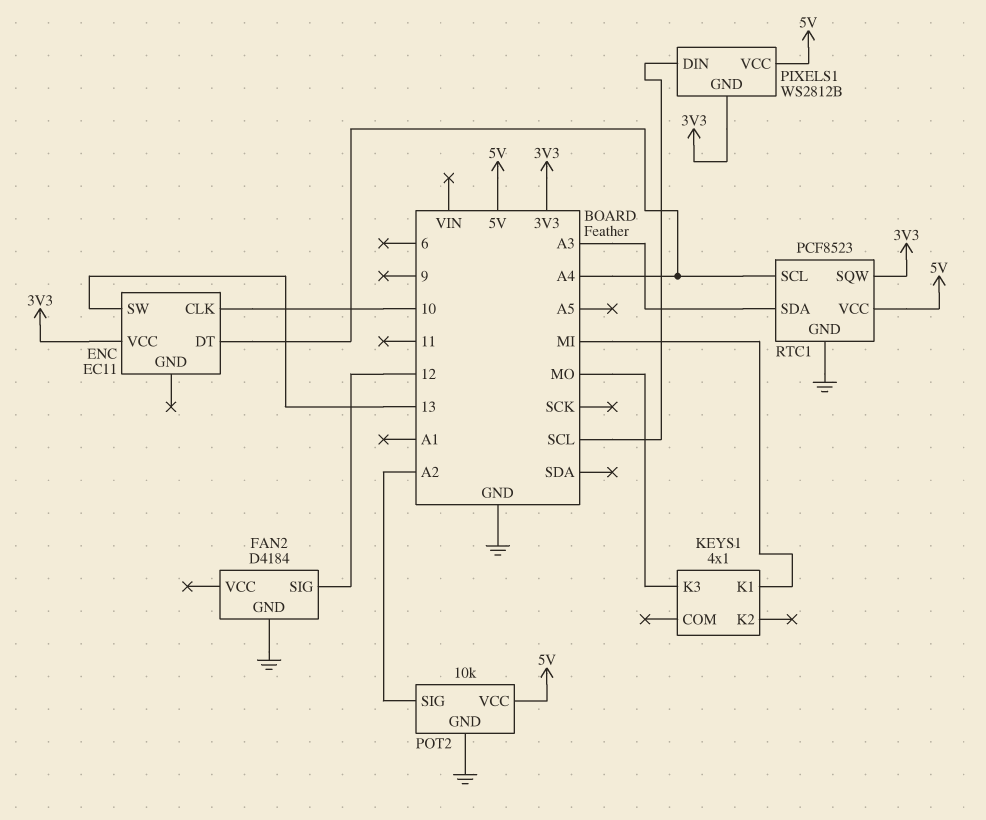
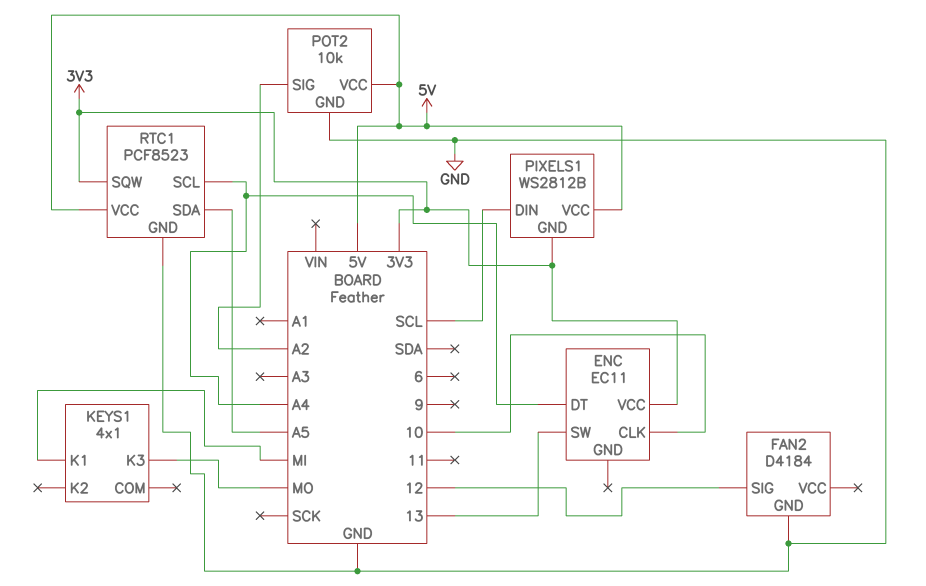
RTC1 pin SDA: A3 -> A5

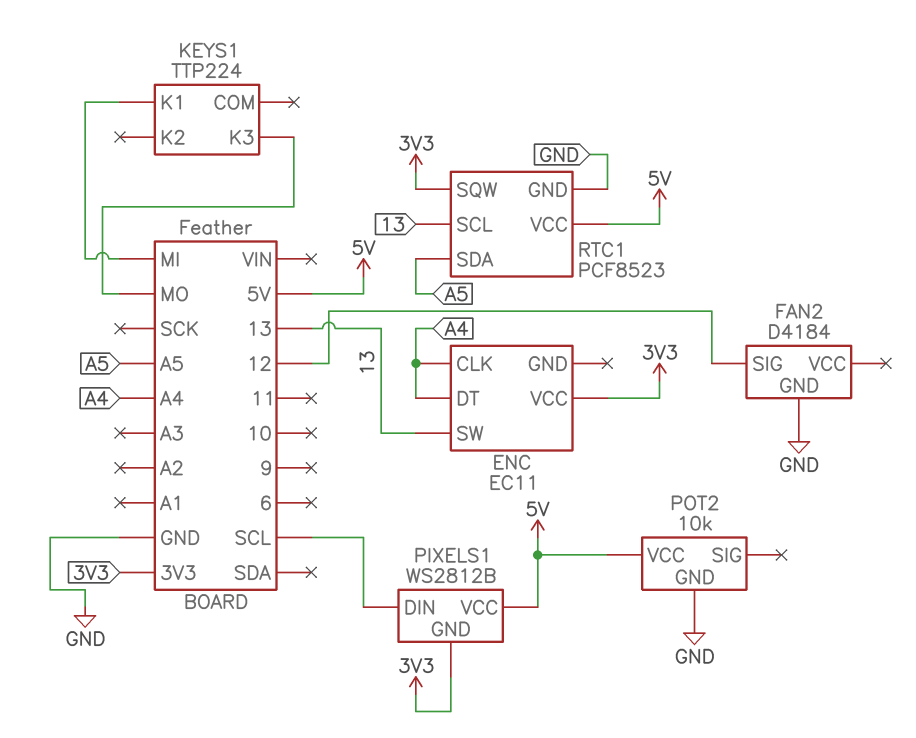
ENC pin CLK: 10 -> A4
KEYS1: 4x1 -> TTP224
POT2 pin SIG: A2 -> none
RTC1 pin SCL: A4 -> 13

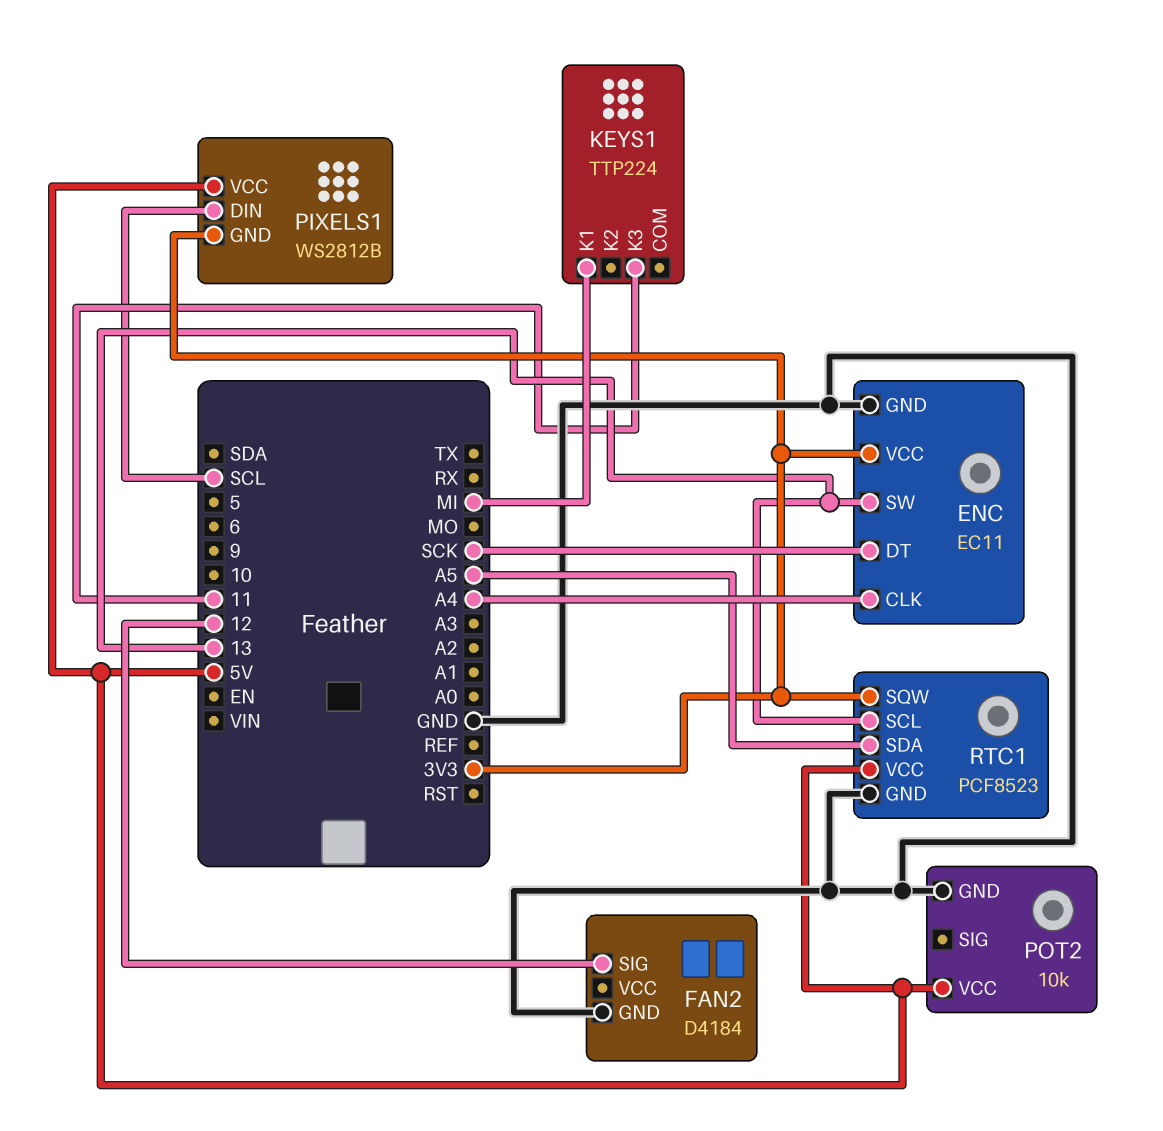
ENC pin DT: A4 -> SCK
ENC pin GND: none -> GND
KEYS1 pin K3: MO -> 11

